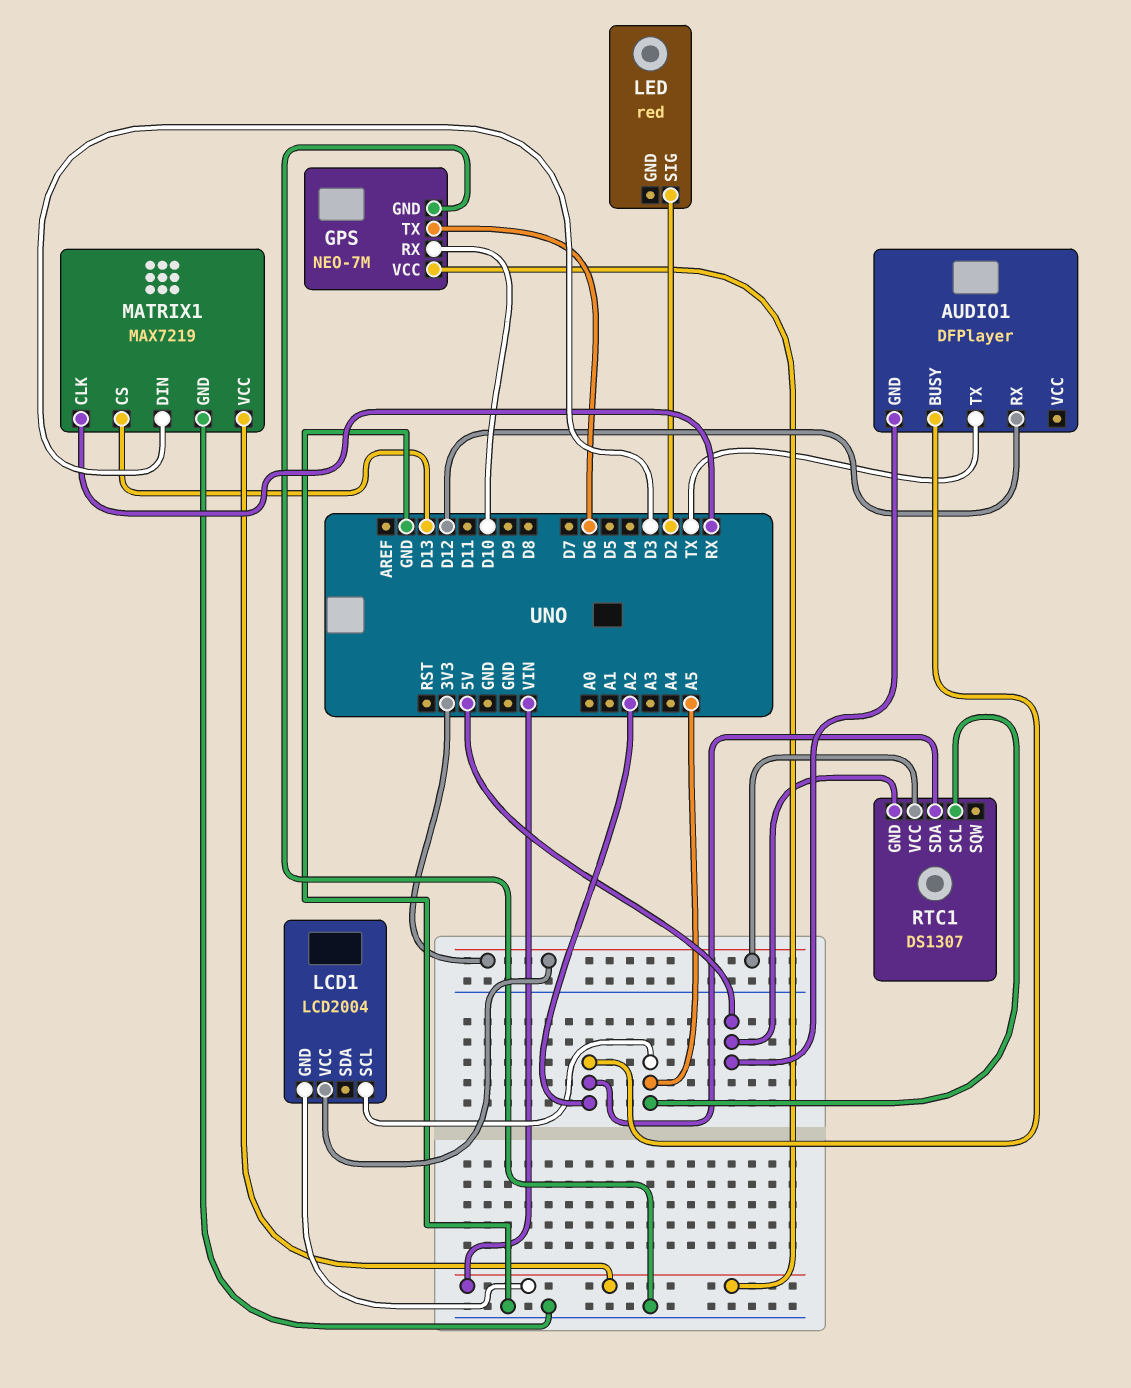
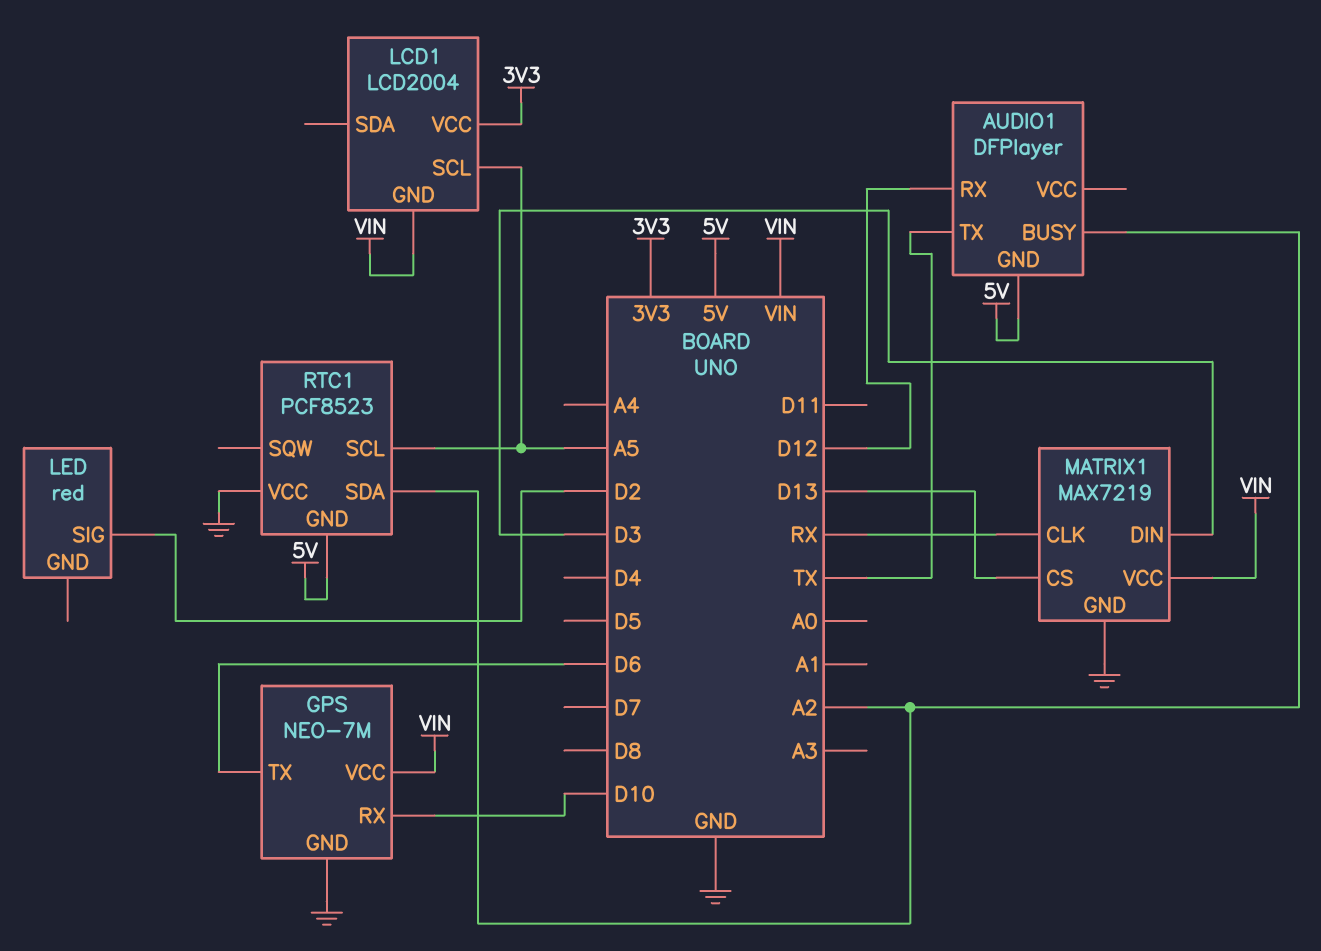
RTC1: DS1307 -> PCF8523
RTC1 pin VCC: 3V3 -> GND

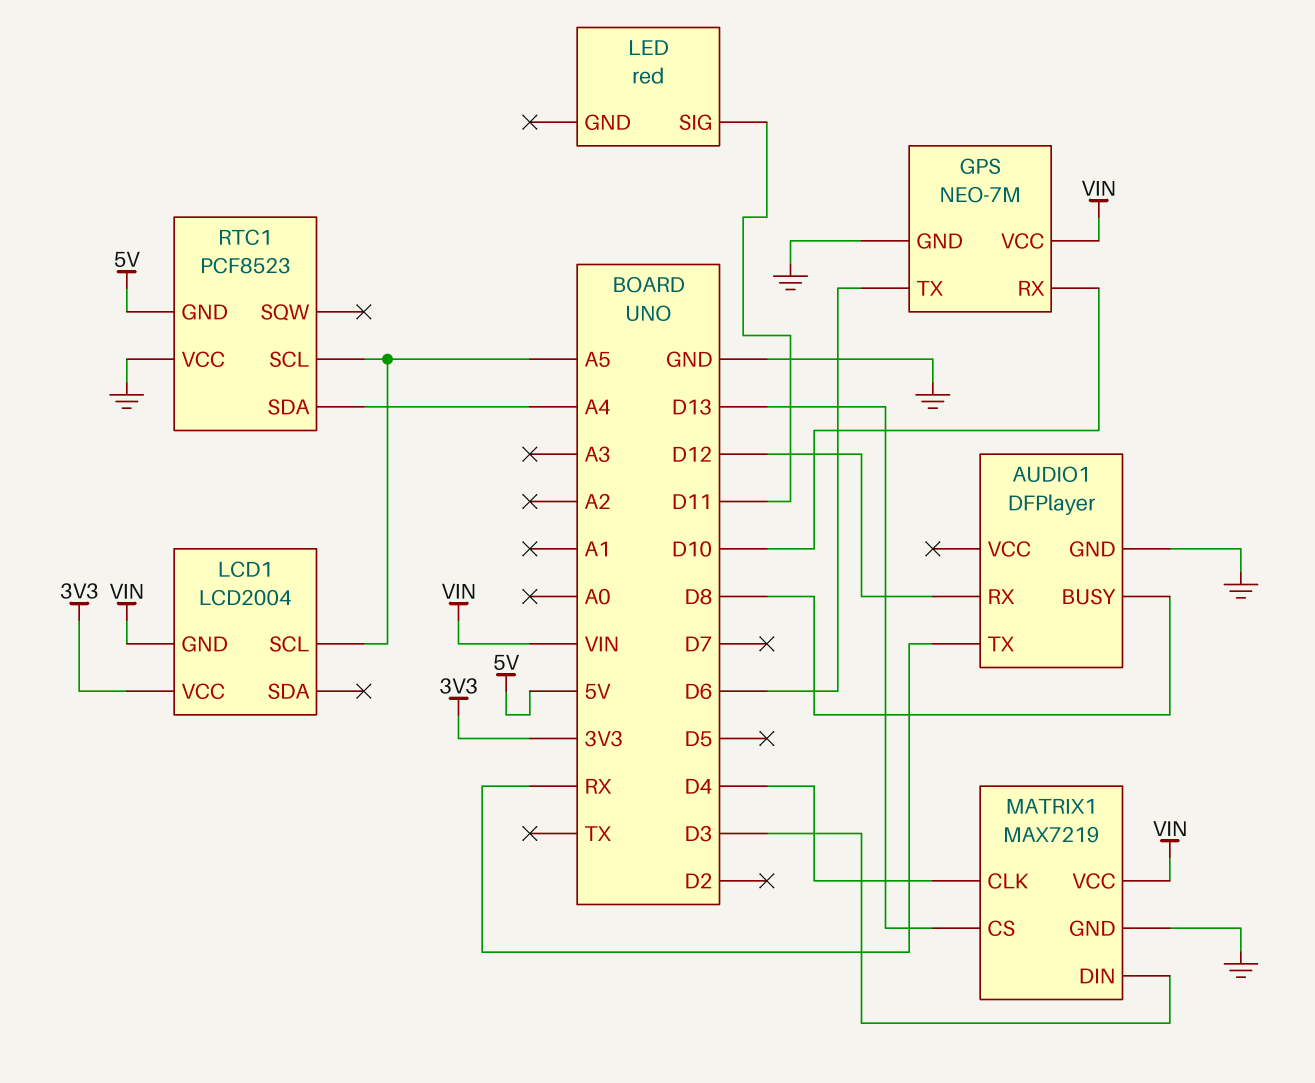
AUDIO1 pin BUSY: A2 -> D8
AUDIO1 pin GND: 5V -> GND
AUDIO1 pin TX: TX -> RX
LED pin SIG: D2 -> D11
MATRIX1 pin CLK: RX -> D4
RTC1 pin SDA: A2 -> A4

